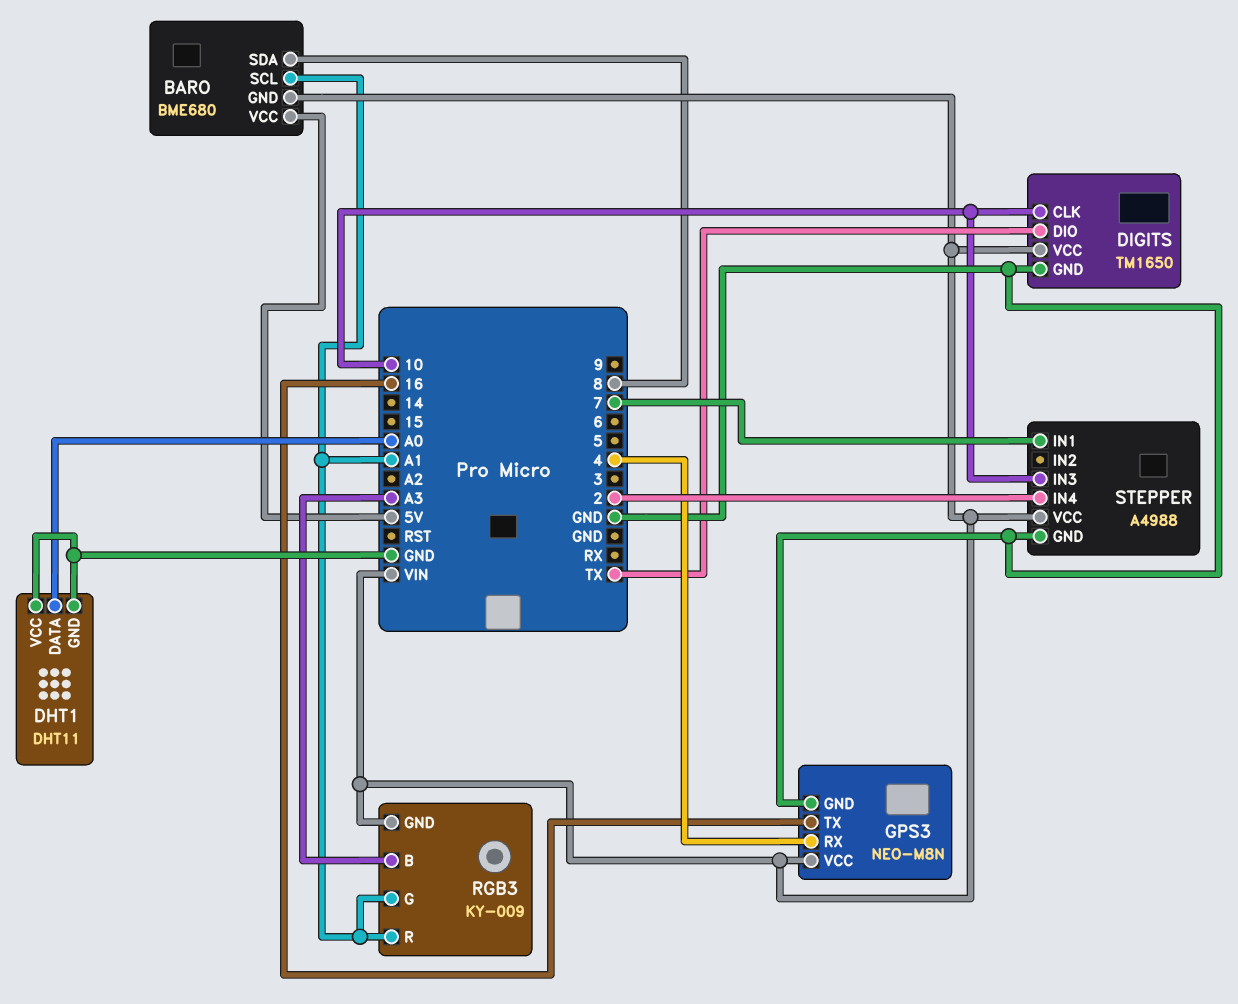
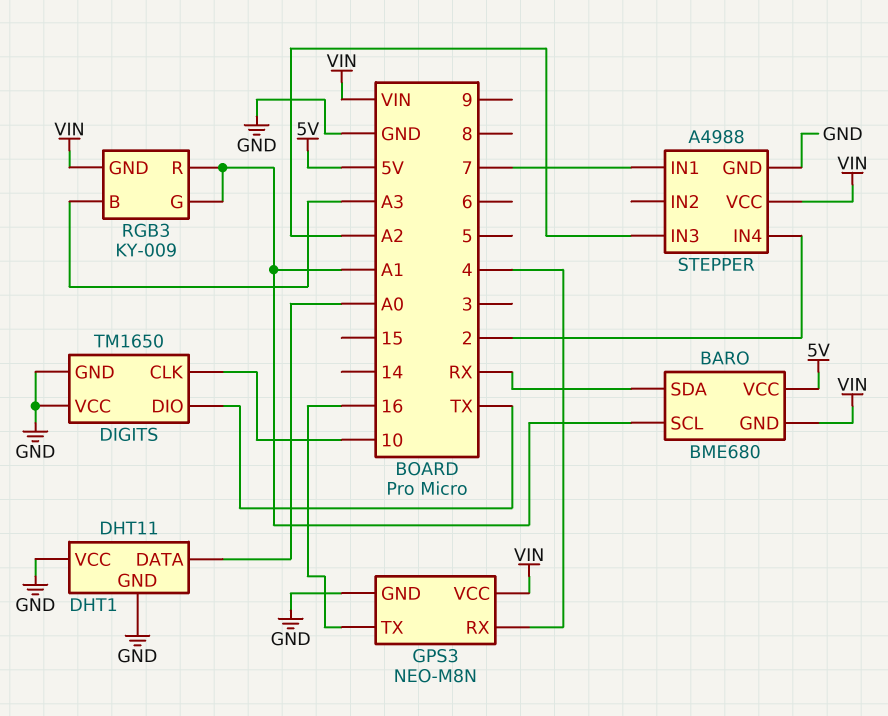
BARO pin SDA: 8 -> RX
DIGITS pin VCC: VIN -> GND
STEPPER pin IN3: 10 -> A2

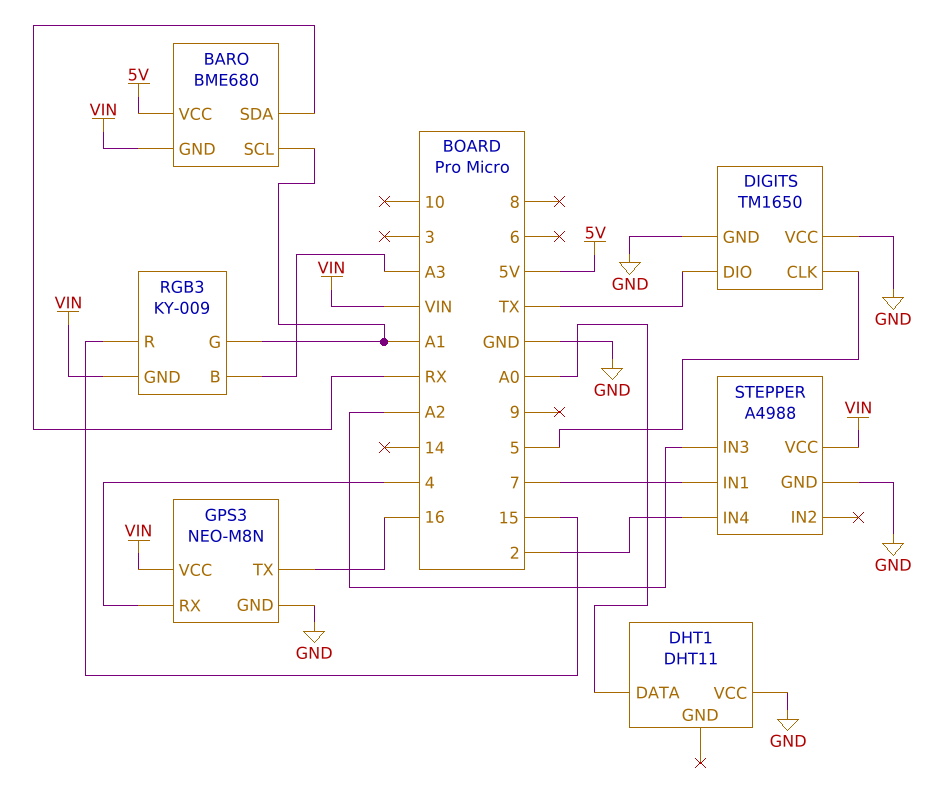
DHT1 pin GND: GND -> none
DIGITS pin CLK: 10 -> 5
RGB3 pin R: A1 -> 15

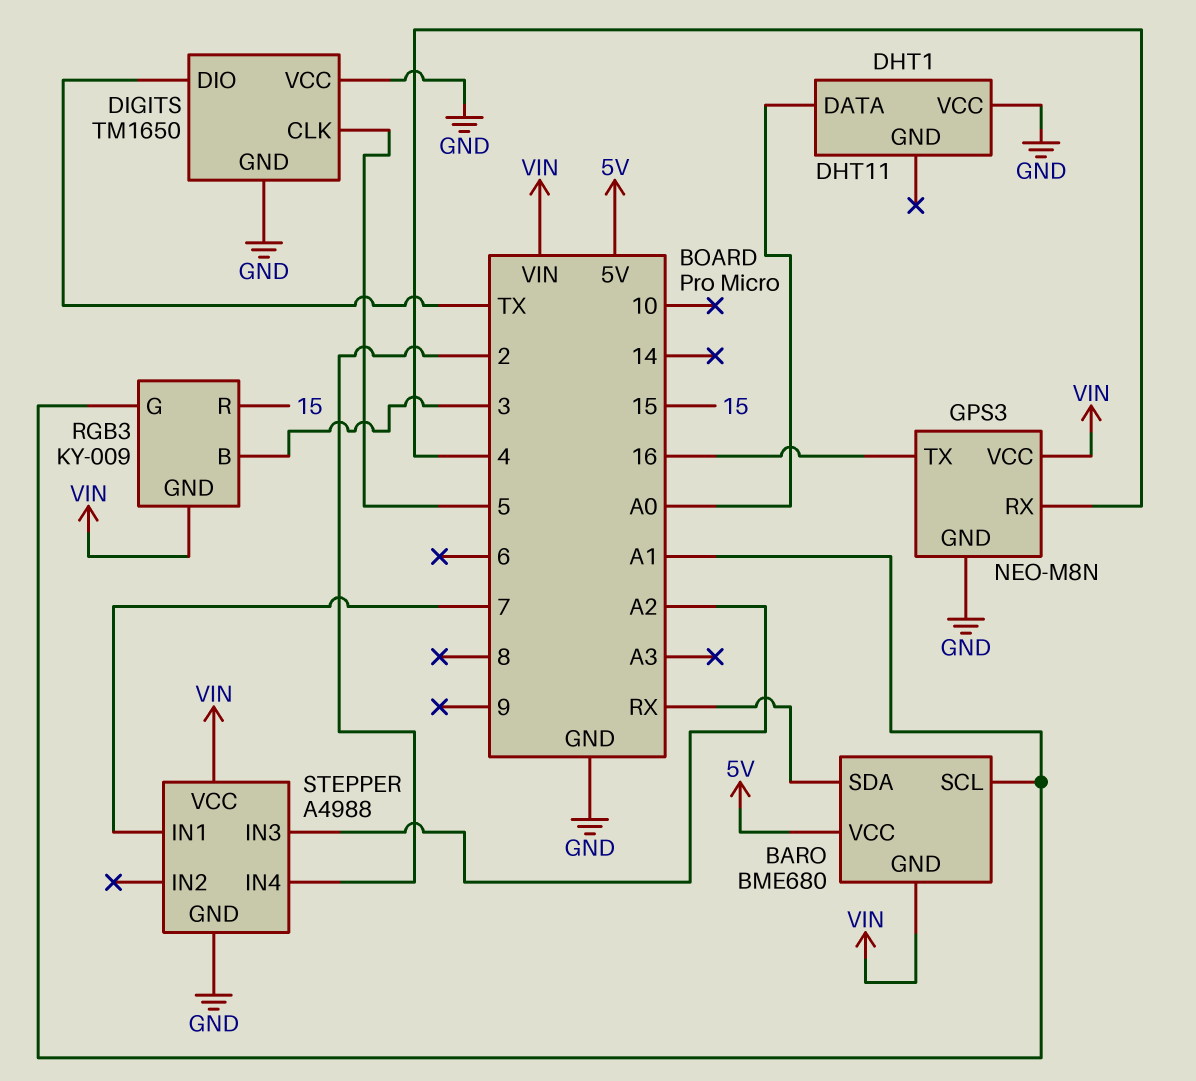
RGB3 pin B: A3 -> 3

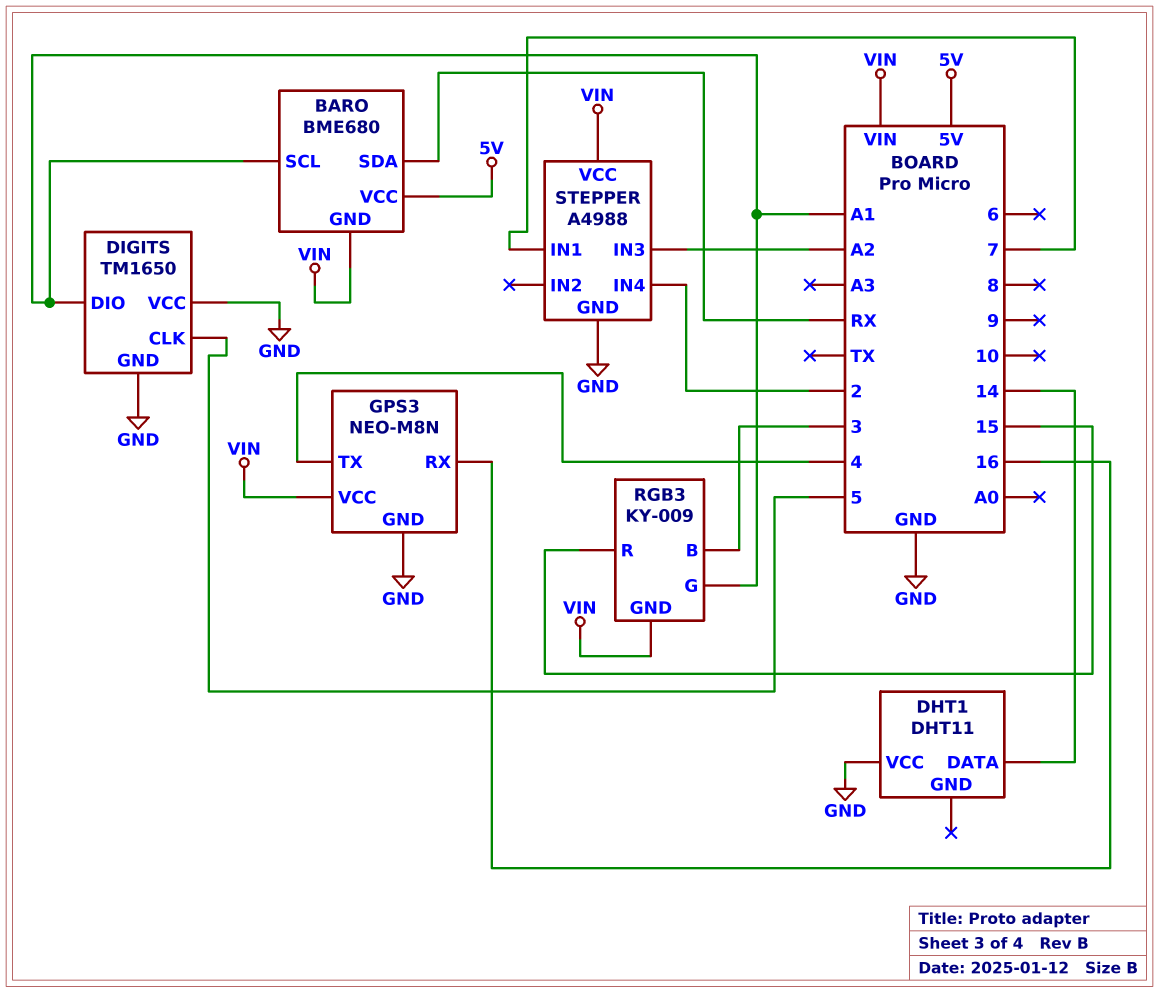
DHT1 pin DATA: A0 -> 14
DIGITS pin DIO: TX -> A1
GPS3 pin RX: 4 -> 16
GPS3 pin TX: 16 -> 4

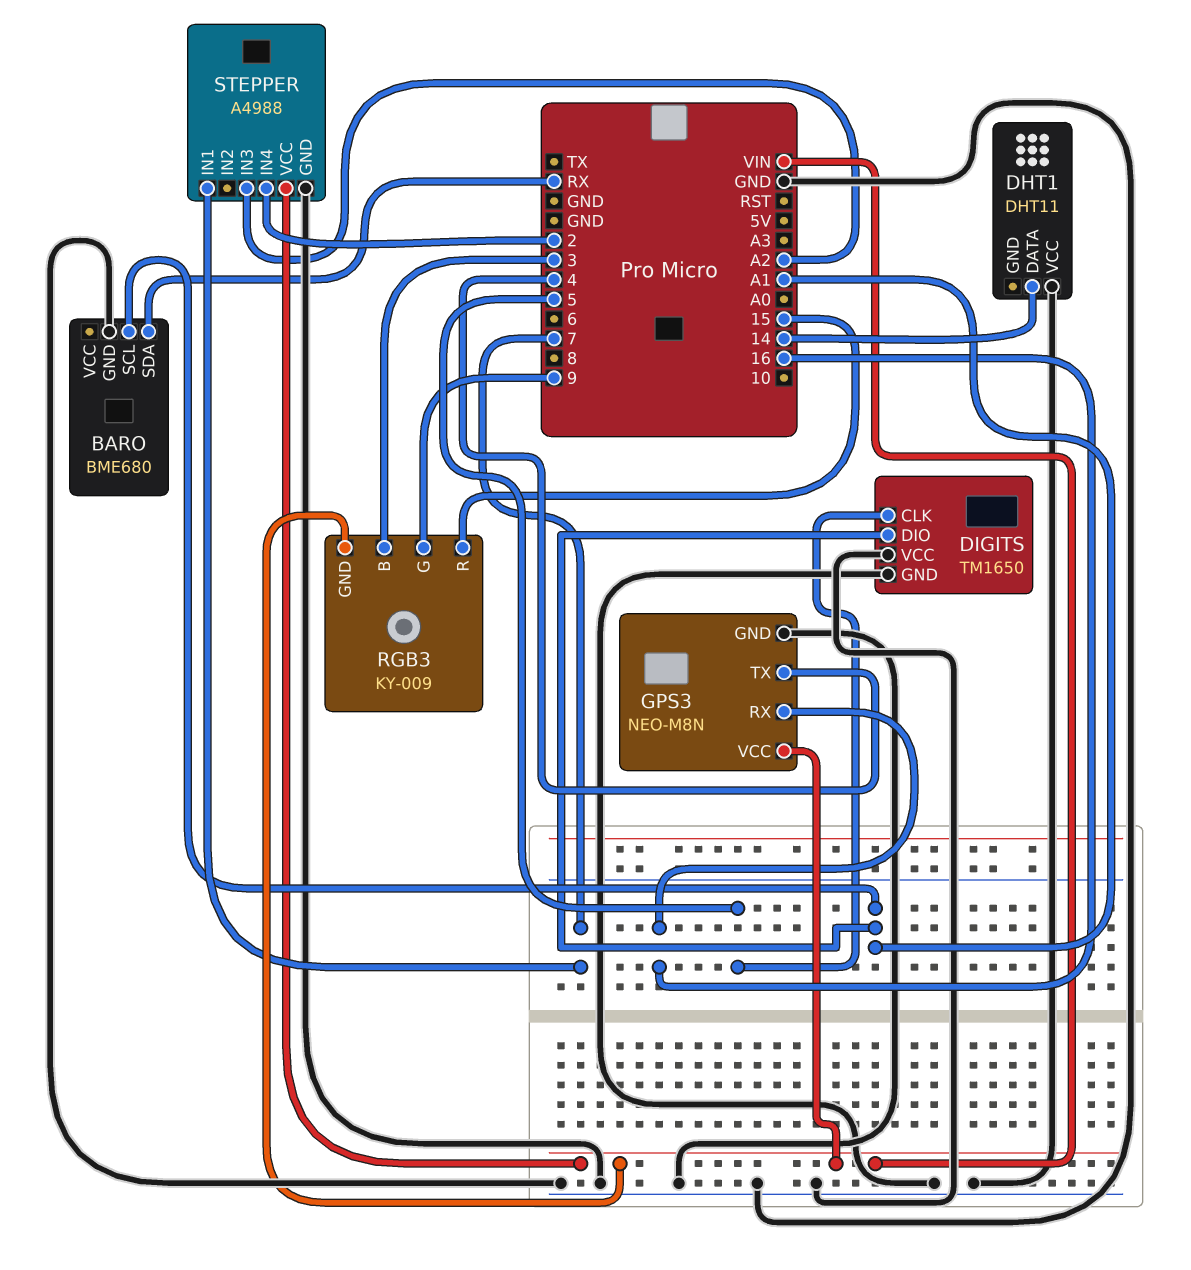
BARO pin GND: VIN -> GND
BARO pin VCC: 5V -> none
RGB3 pin G: A1 -> 9

